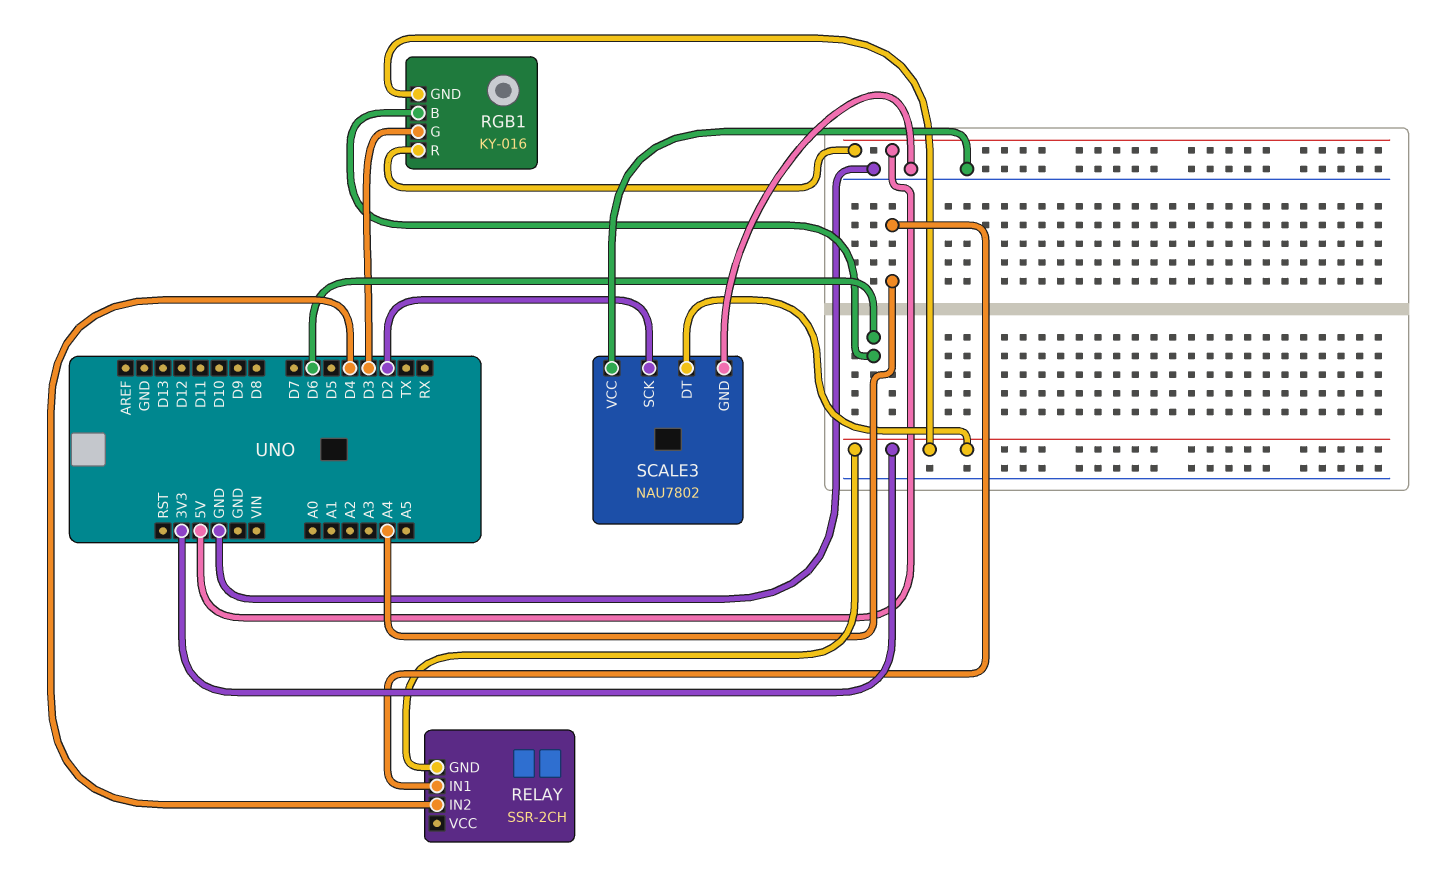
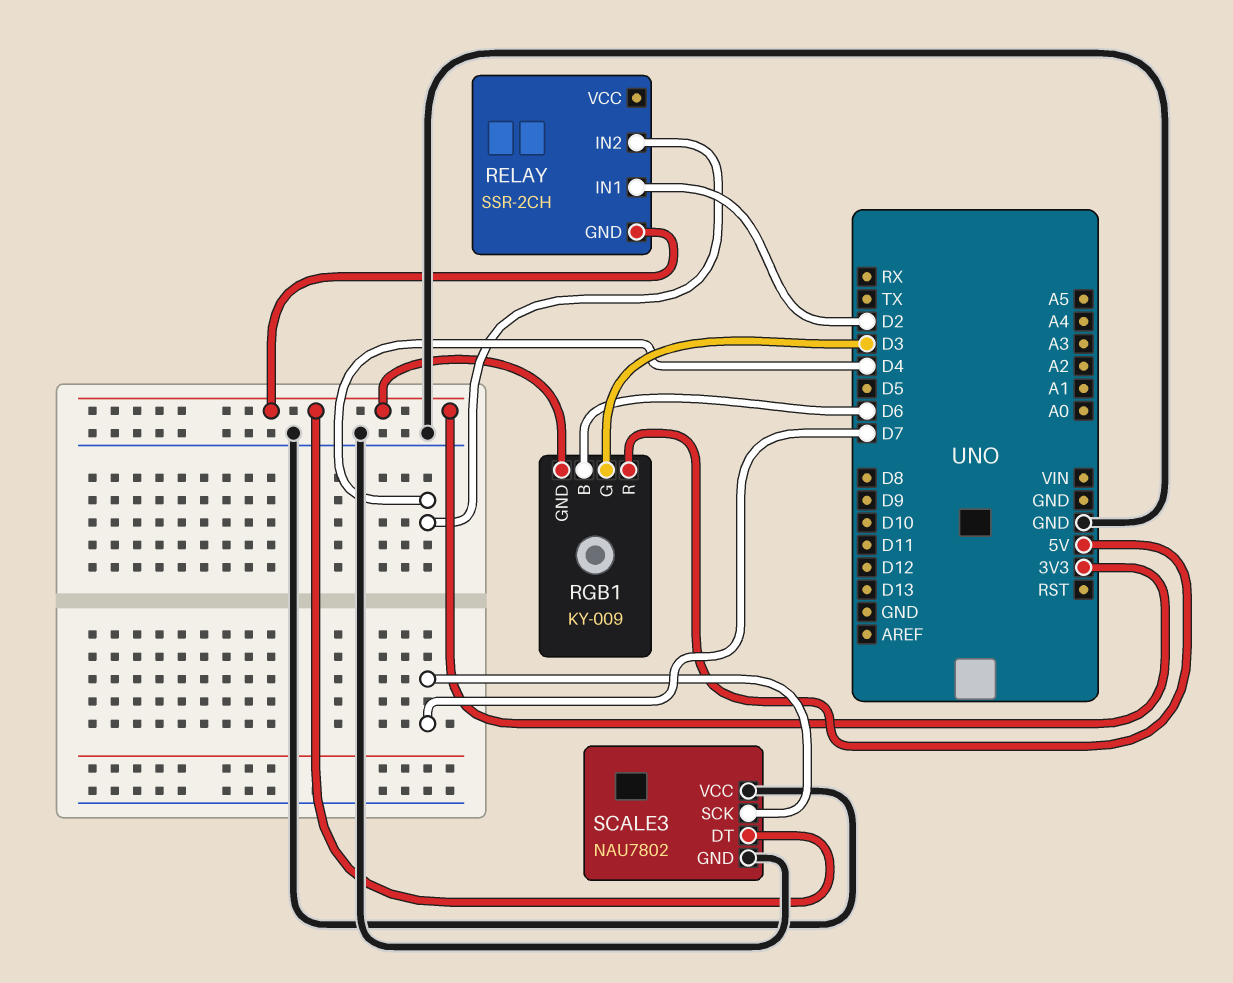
RELAY pin IN1: A4 -> D2
RGB1: KY-016 -> KY-009
SCALE3 pin SCK: D2 -> D7

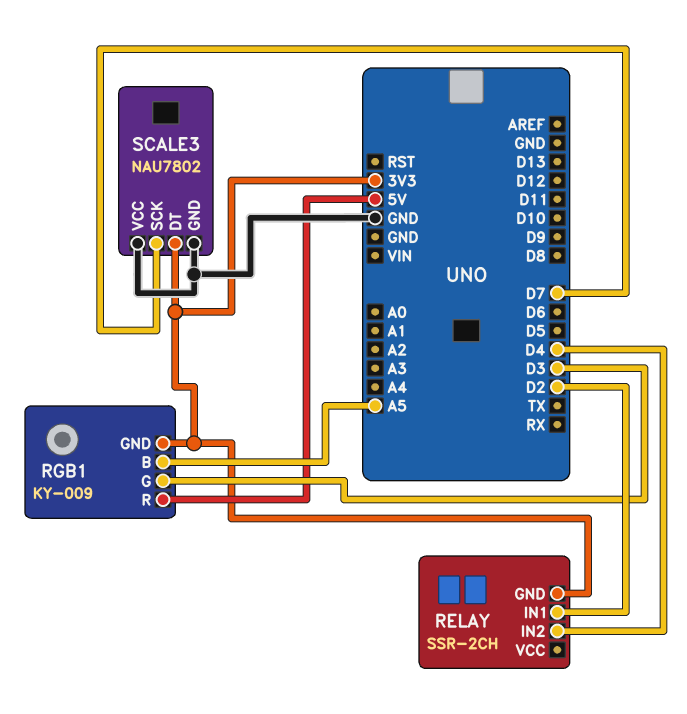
RGB1 pin B: D6 -> A5

